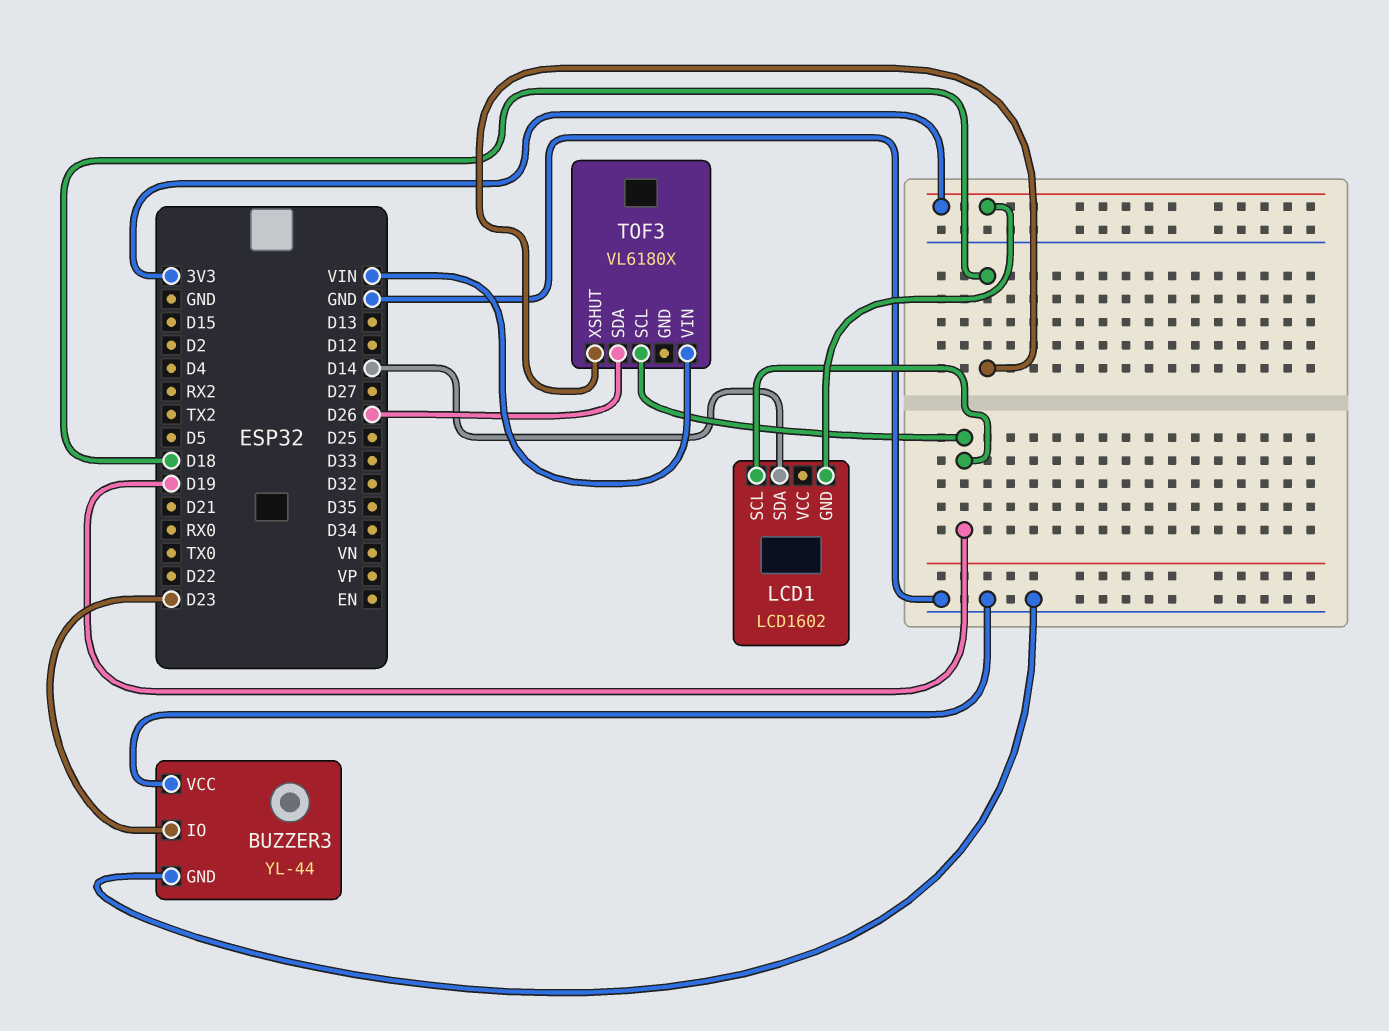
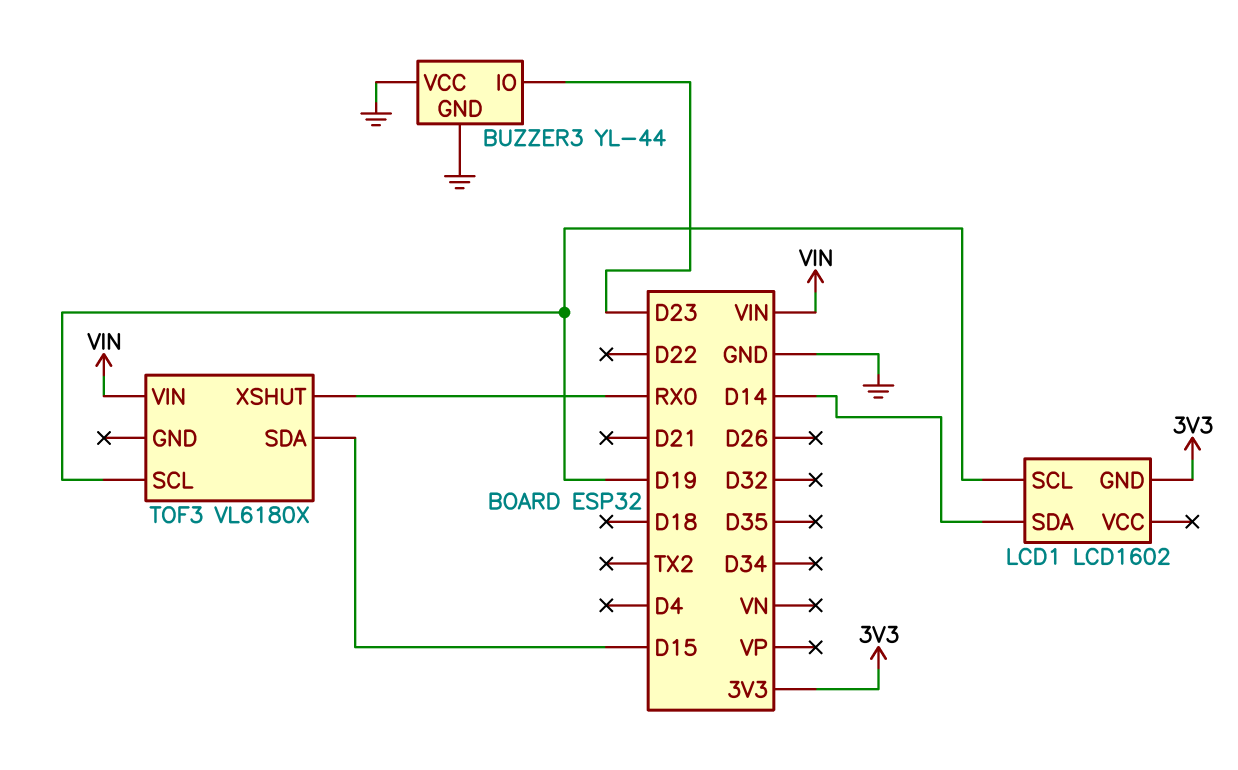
TOF3 pin SDA: D26 -> D15
TOF3 pin XSHUT: D18 -> RX0

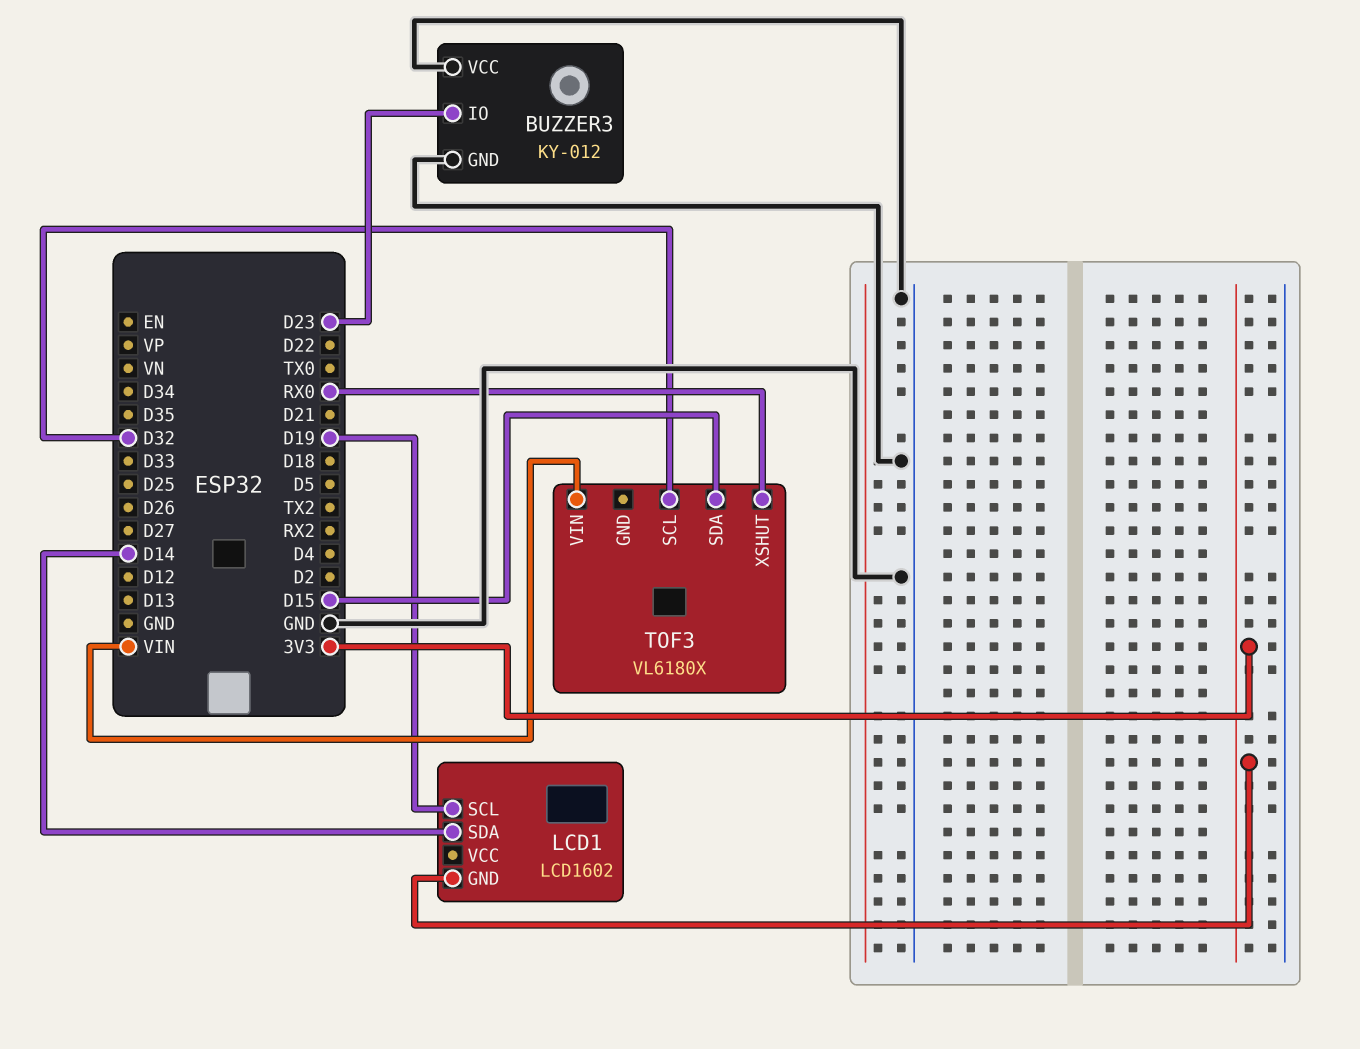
BUZZER3: YL-44 -> KY-012
TOF3 pin SCL: D19 -> D32

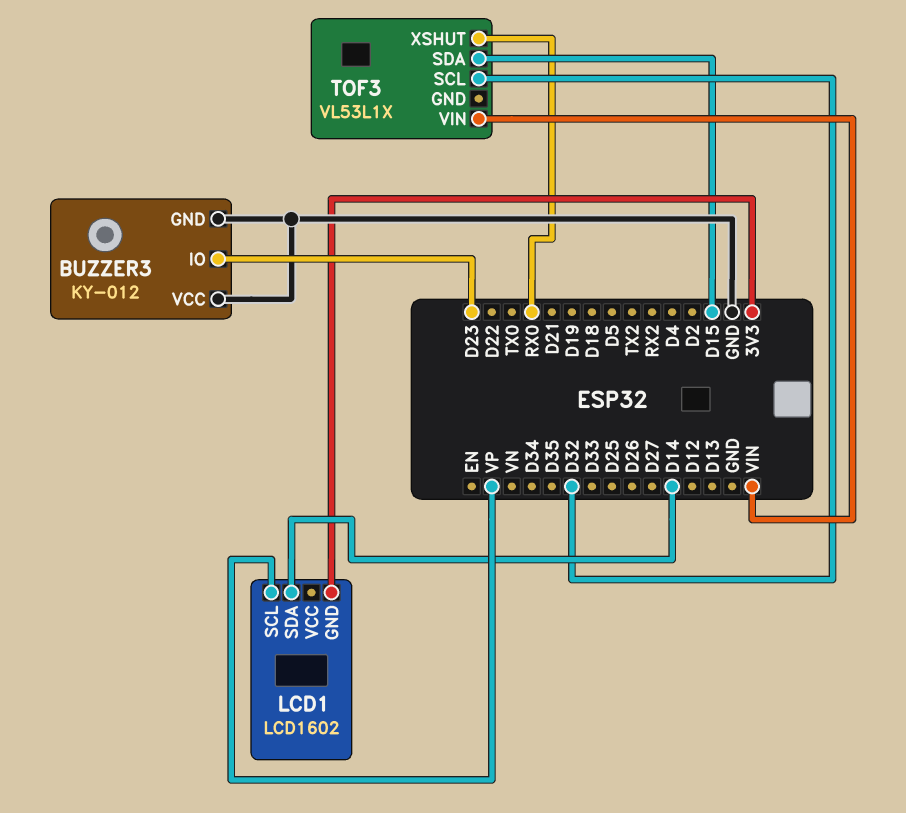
LCD1 pin SCL: D19 -> VP
TOF3: VL6180X -> VL53L1X

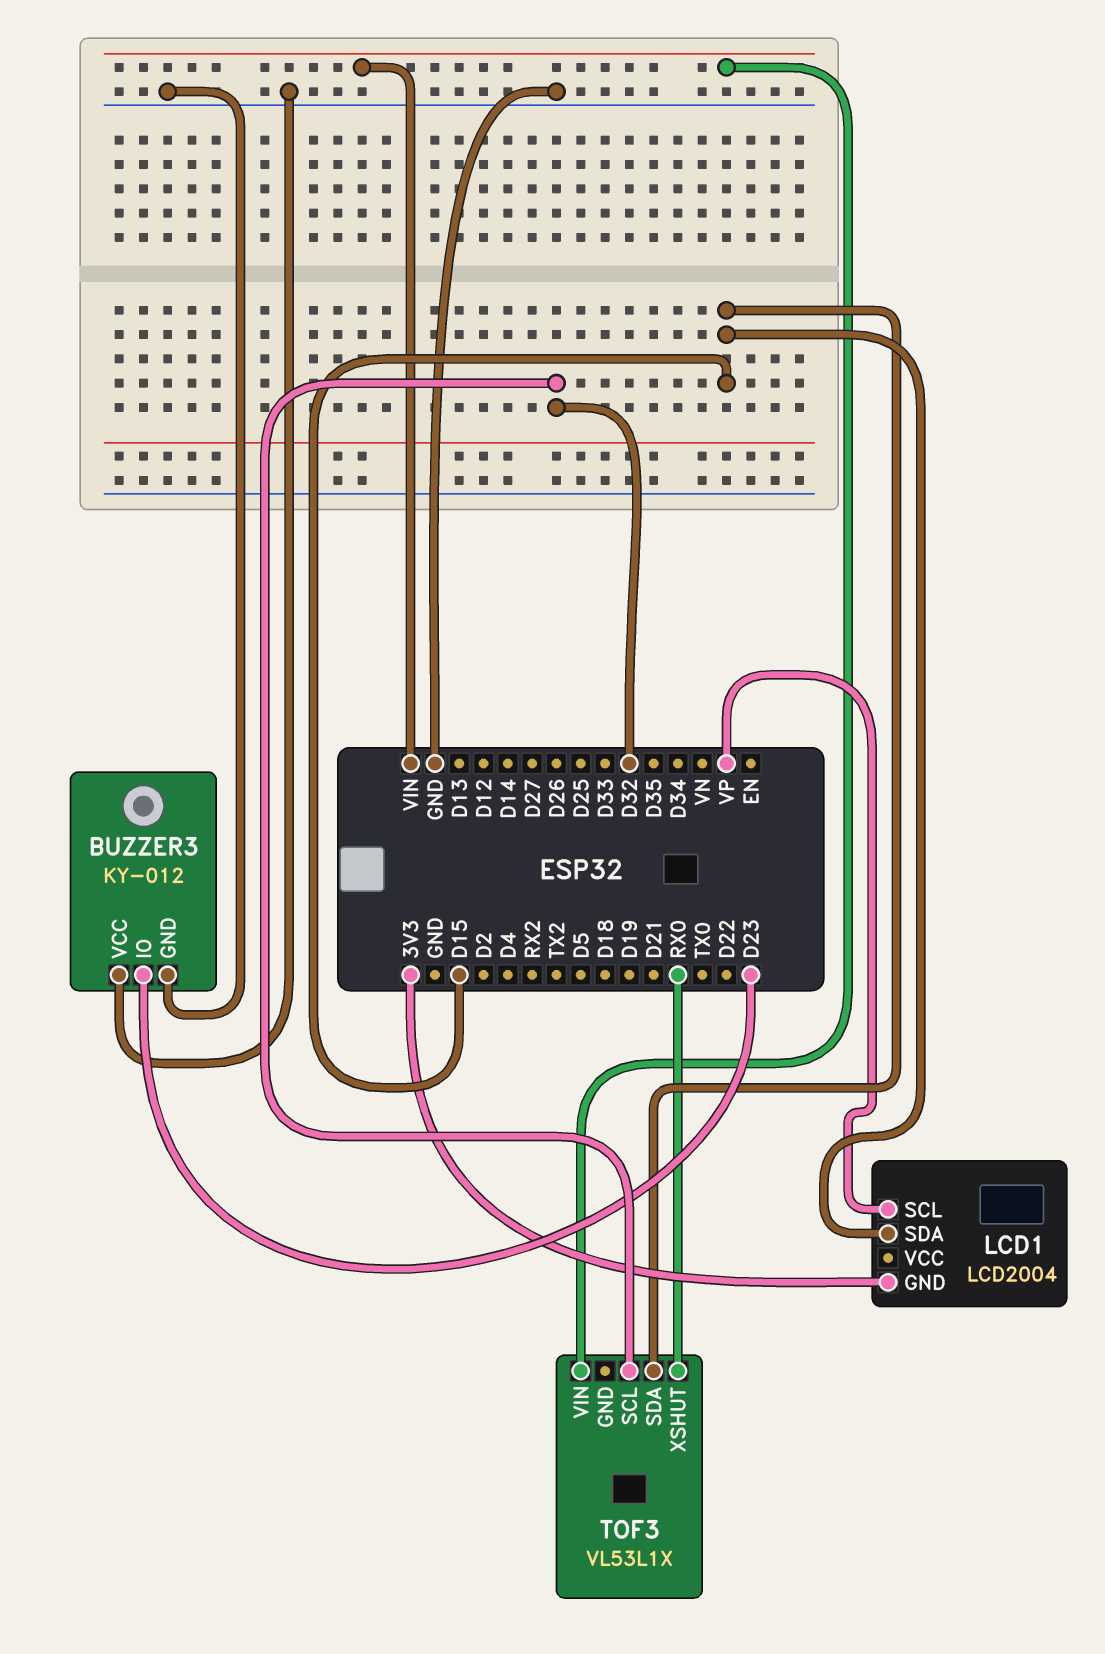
LCD1: LCD1602 -> LCD2004
LCD1 pin SDA: D14 -> D15

